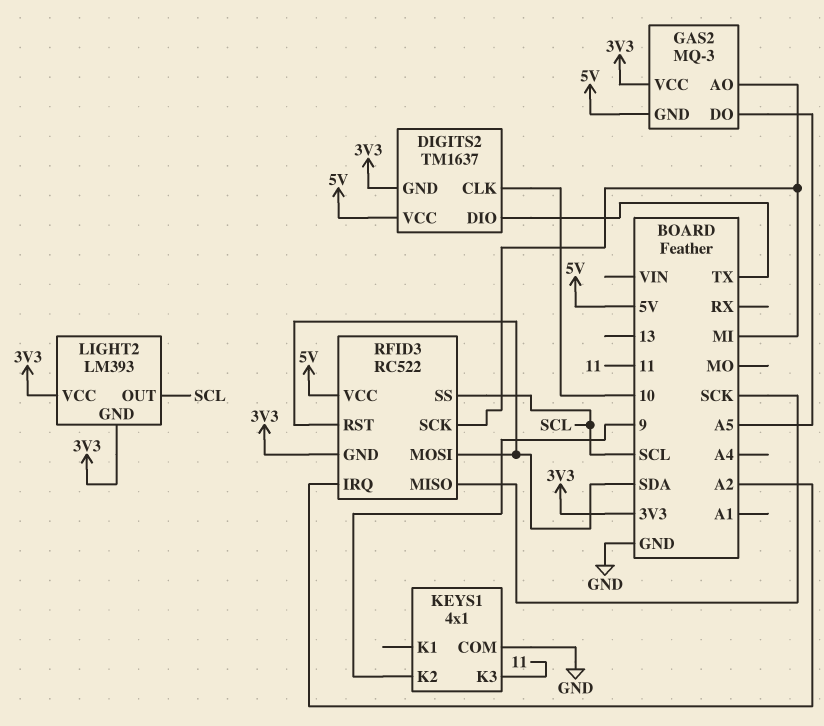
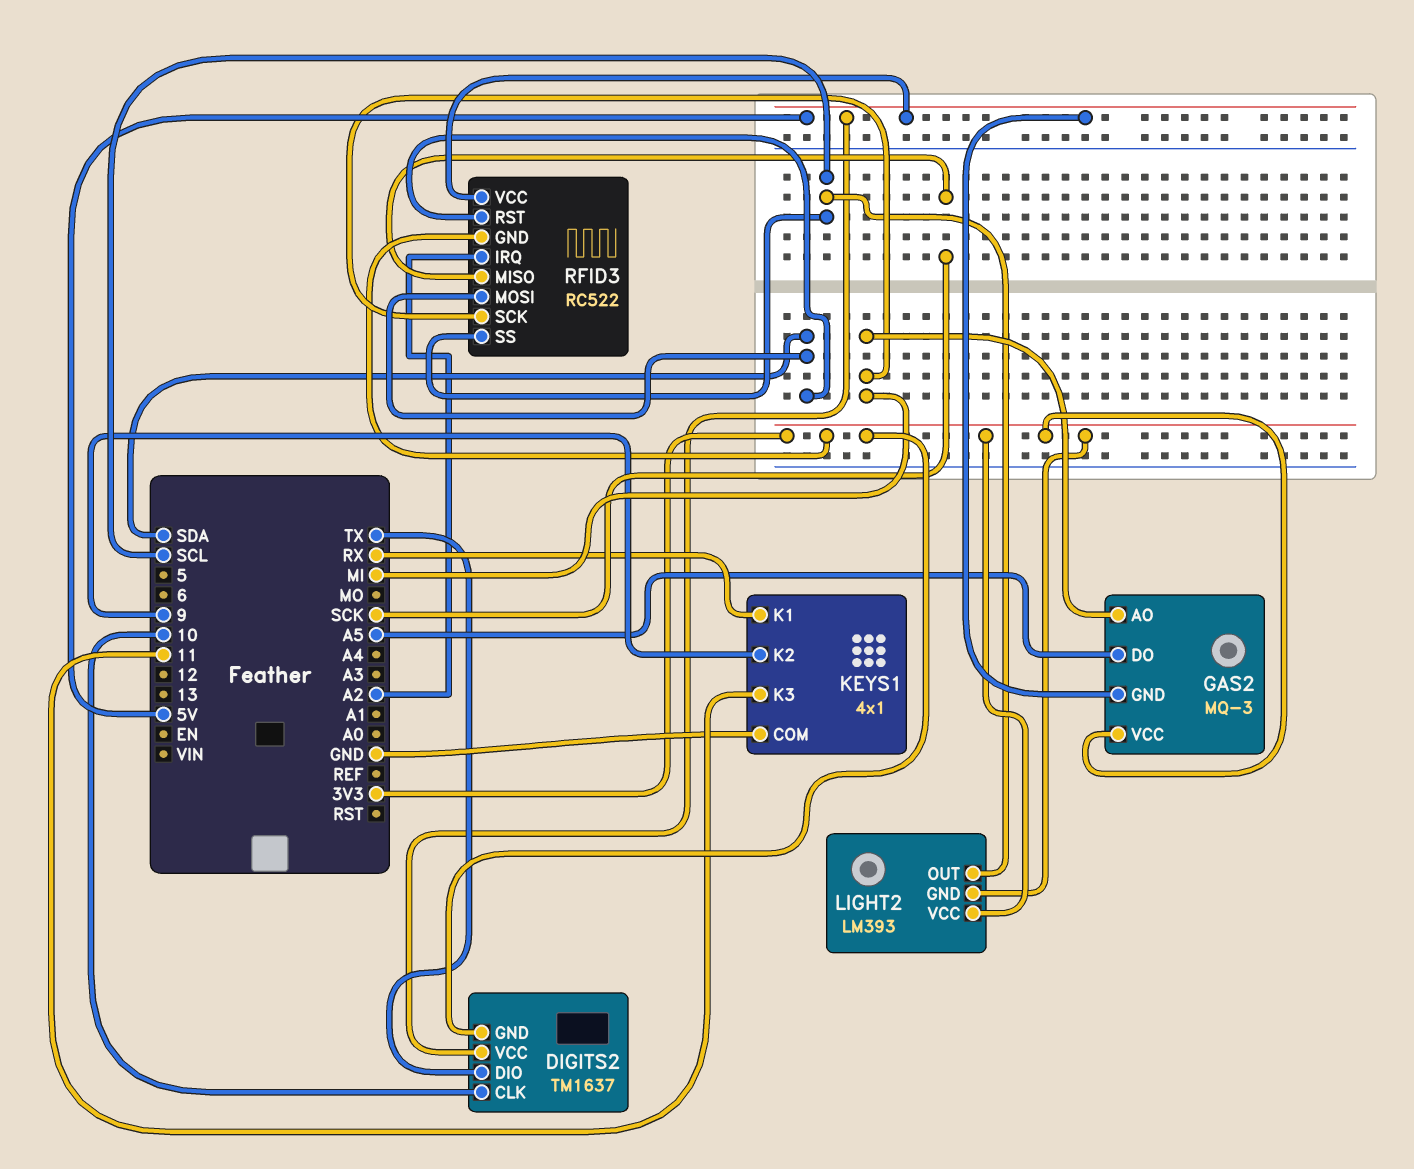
KEYS1 pin K1: none -> RX

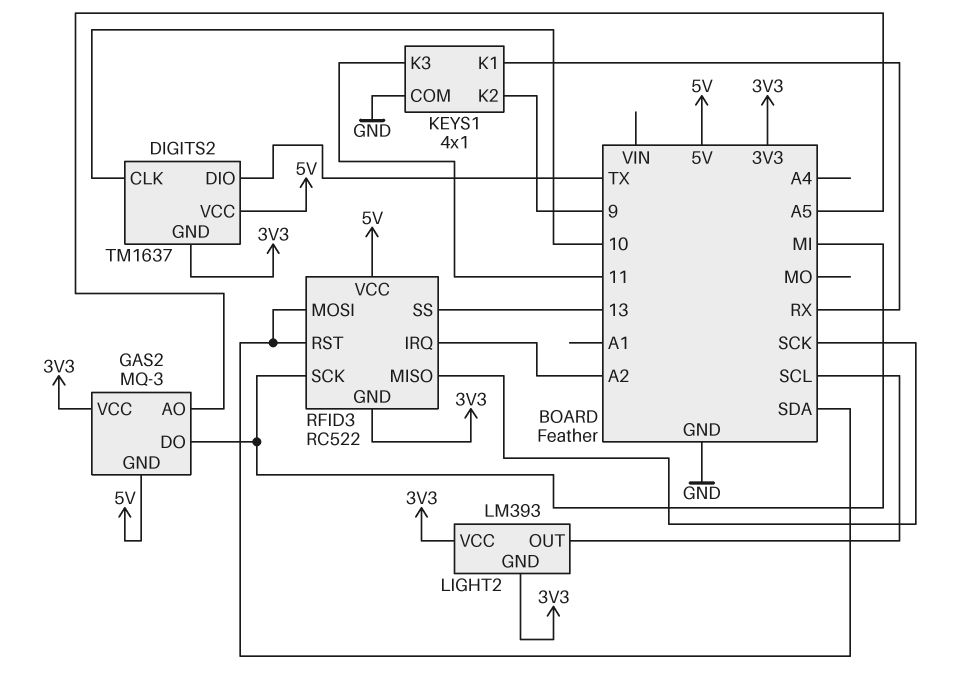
GAS2 pin AO: MI -> A5
GAS2 pin DO: A5 -> MI
RFID3 pin SS: SCL -> 13

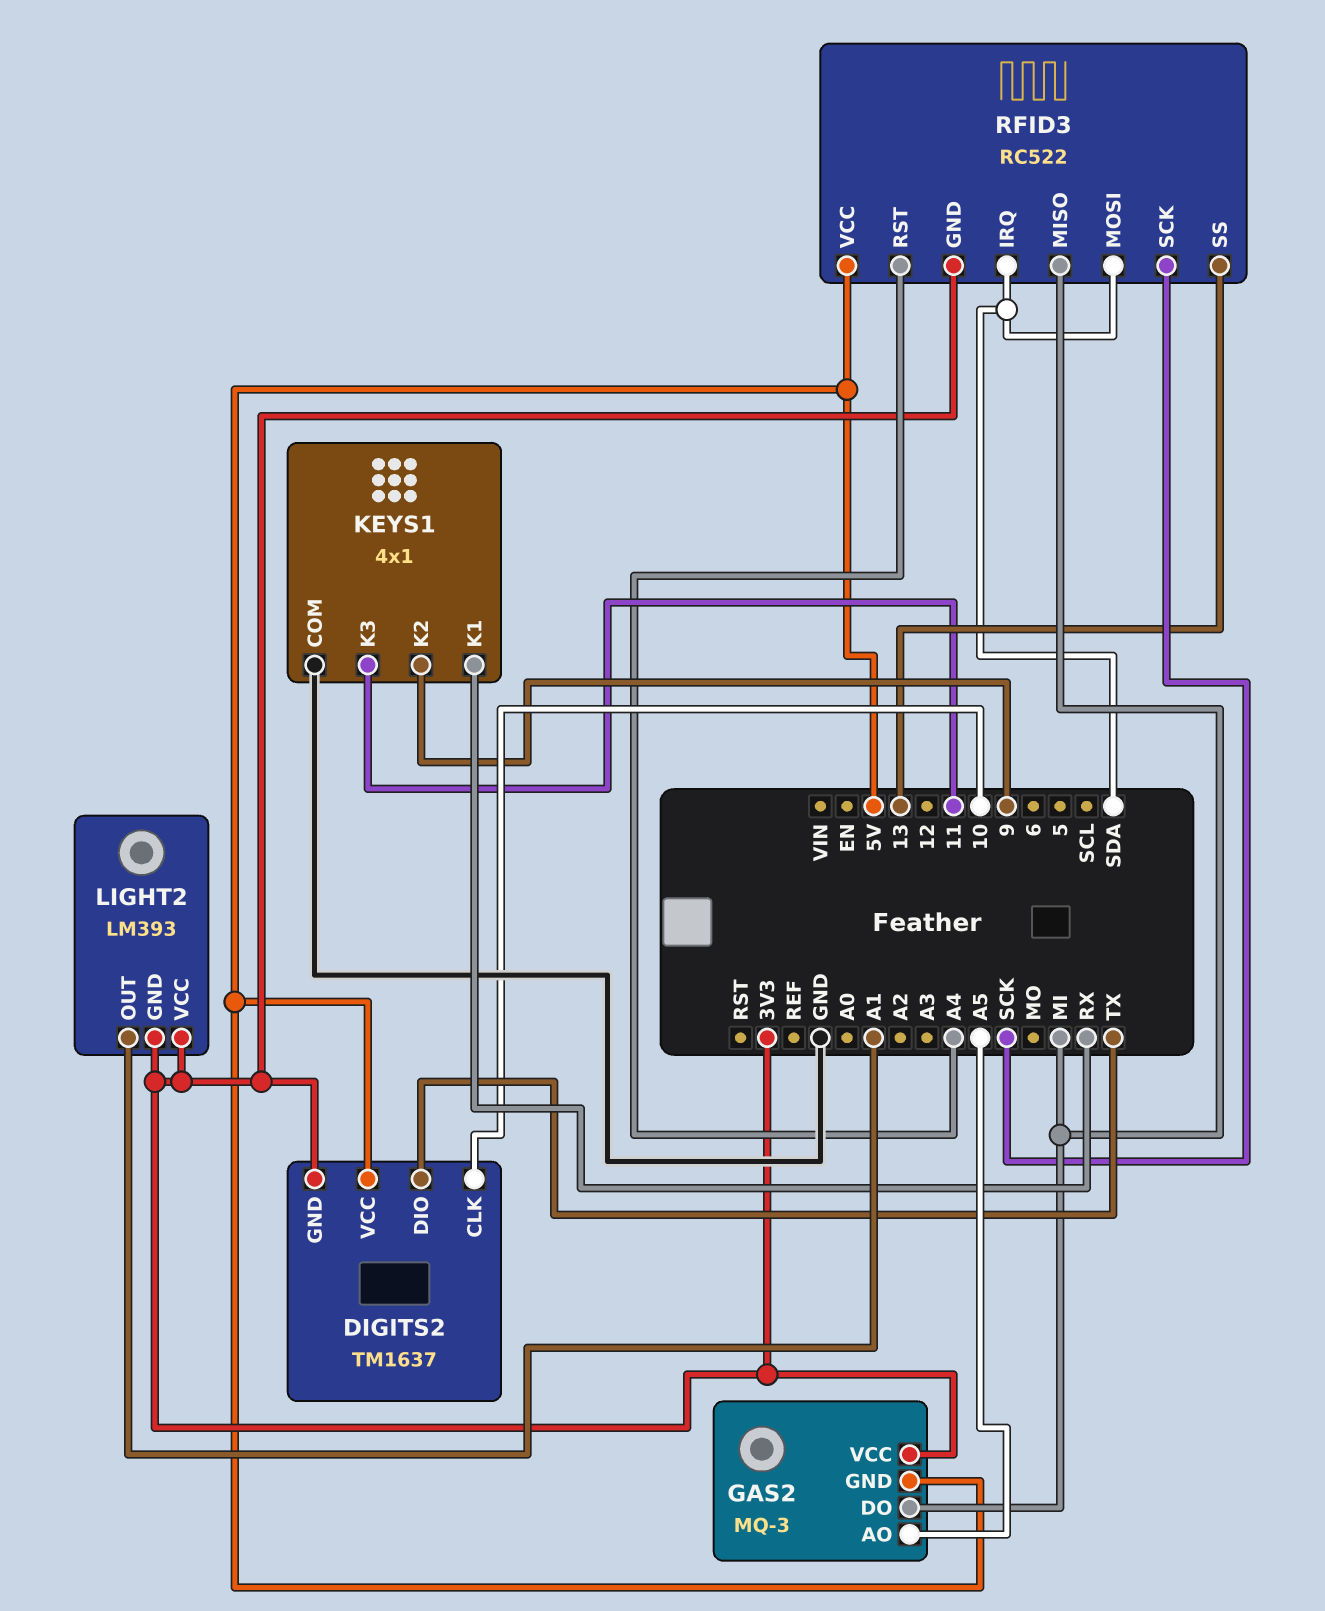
LIGHT2 pin OUT: SCL -> A1
RFID3 pin IRQ: A2 -> SDA
RFID3 pin MISO: SCK -> MI
RFID3 pin RST: SDA -> A4
RFID3 pin SCK: MI -> SCK

